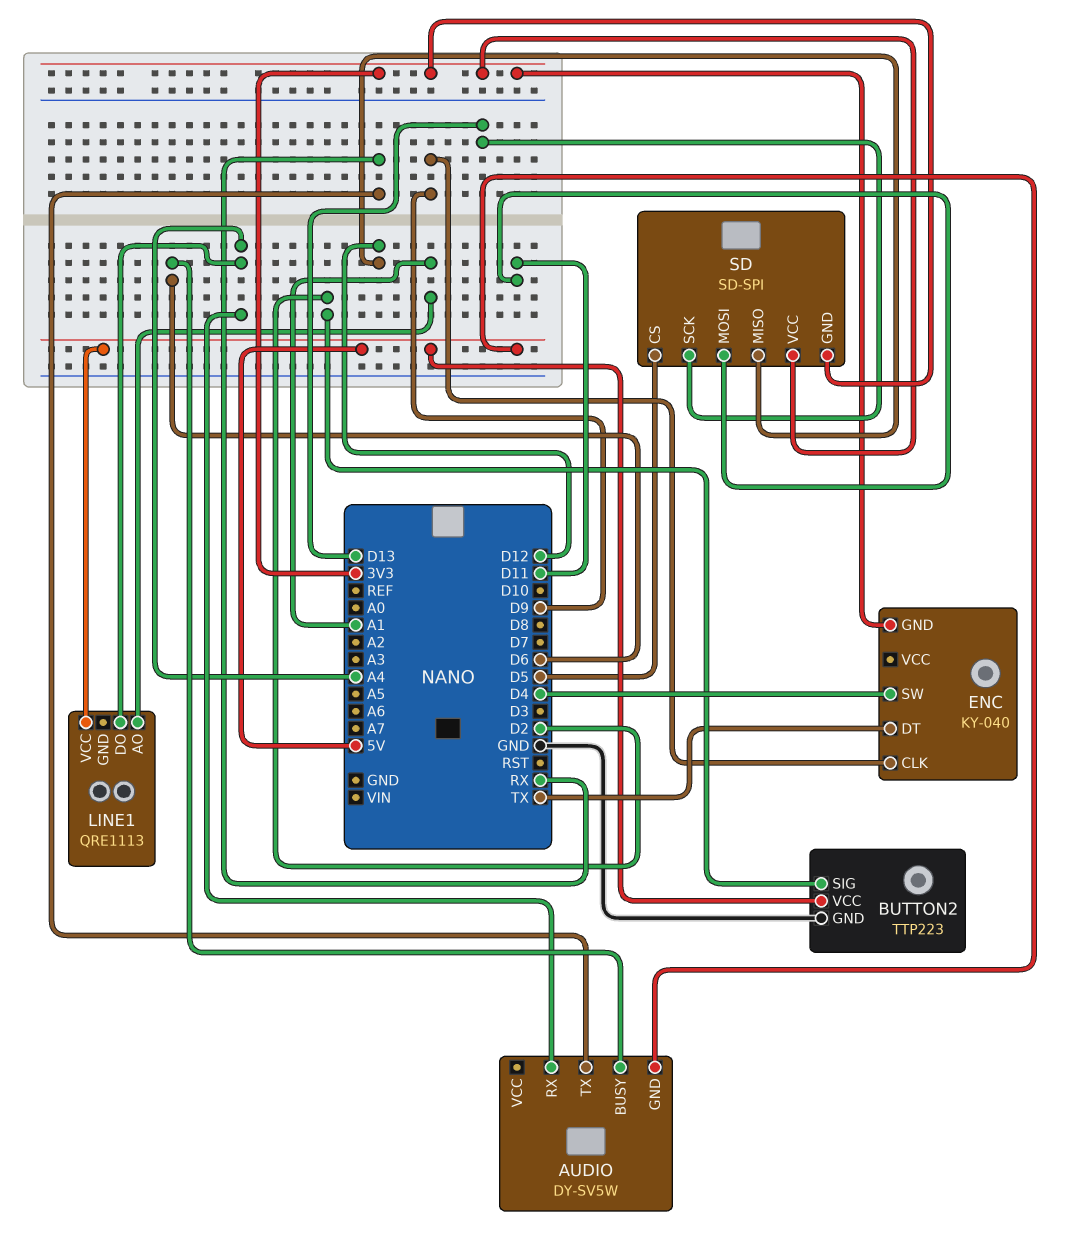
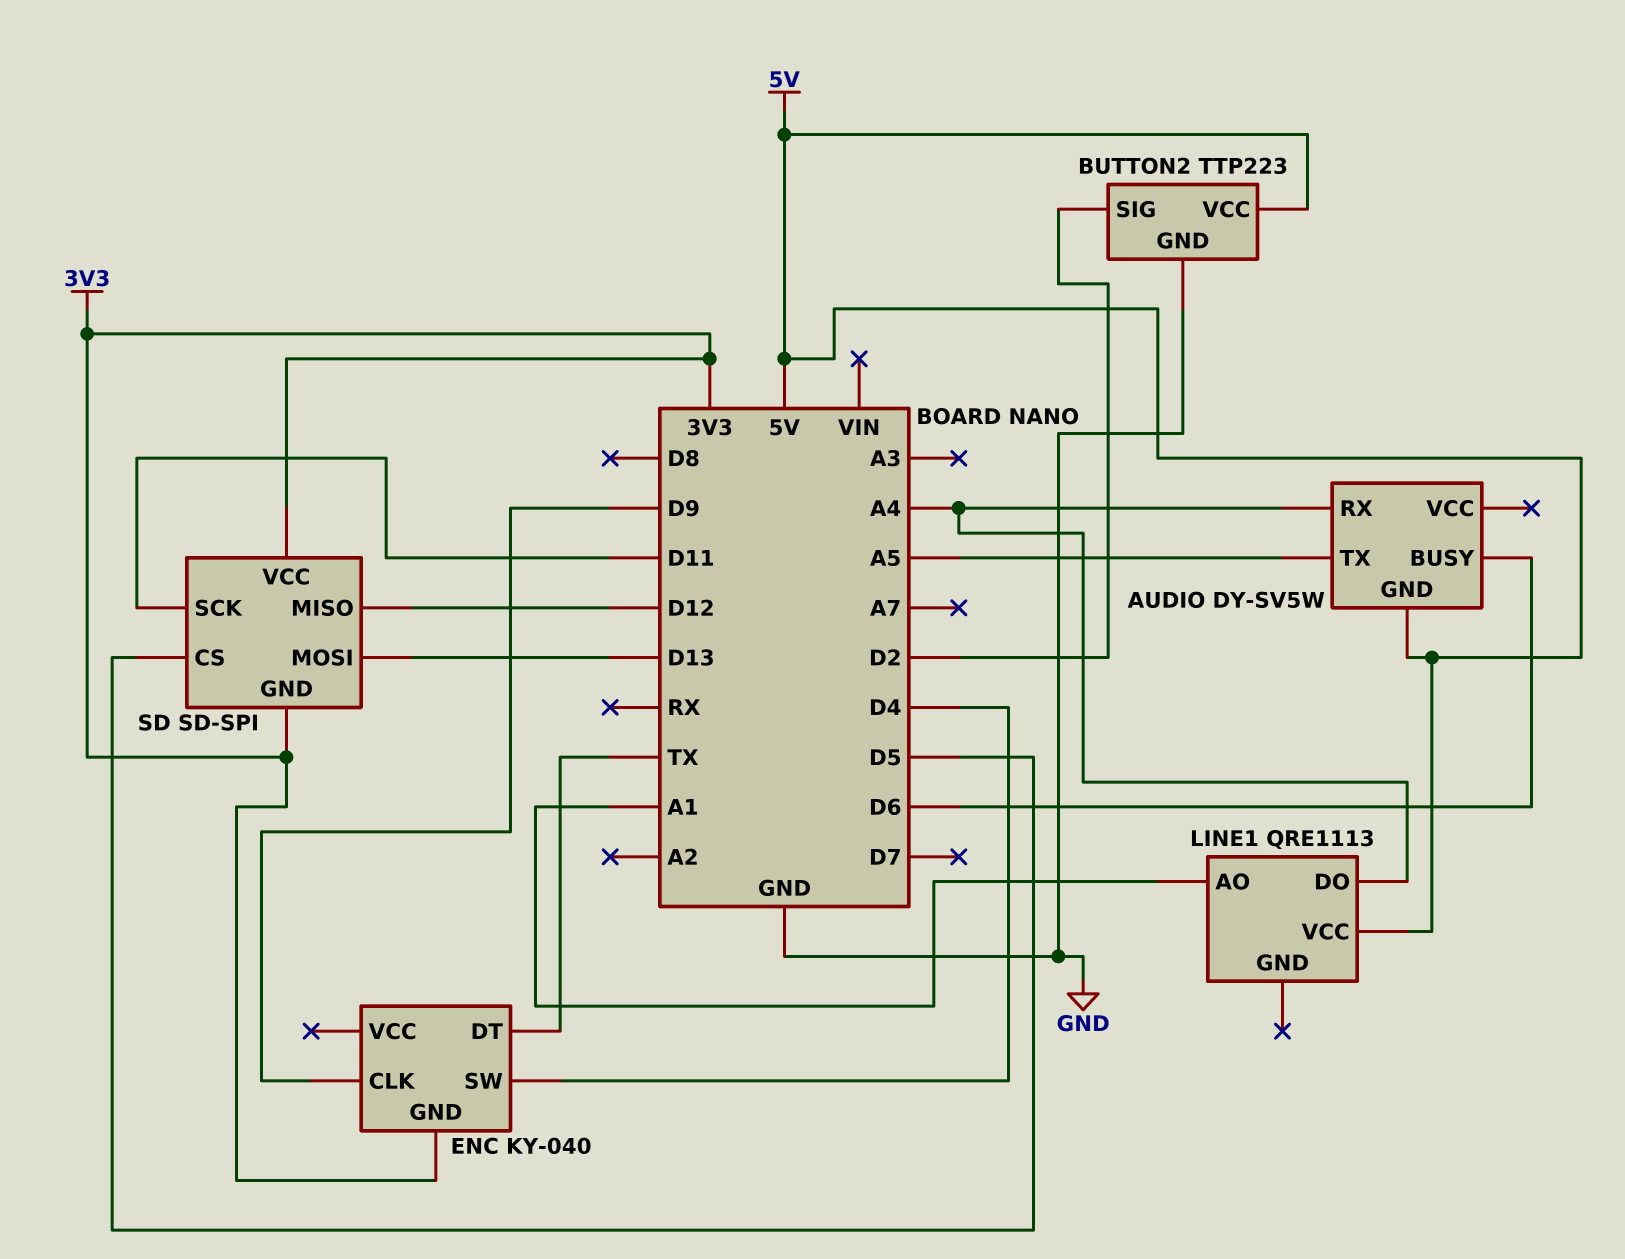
AUDIO pin TX: RX -> A5
SD pin MOSI: D11 -> D13
SD pin SCK: D13 -> D11

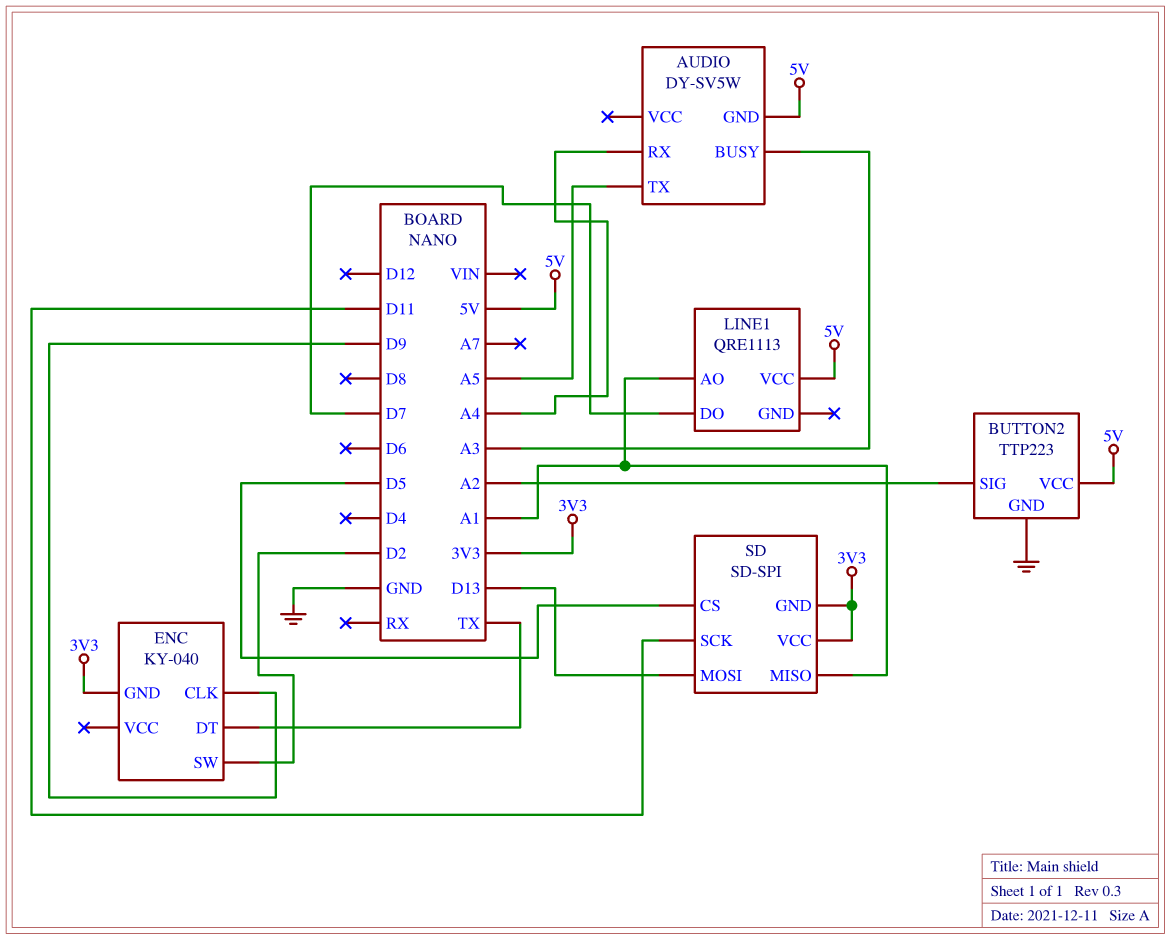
AUDIO pin BUSY: D6 -> A3
BUTTON2 pin SIG: D2 -> A2
ENC pin SW: D4 -> D2
LINE1 pin DO: A4 -> D7
SD pin MISO: D12 -> A1

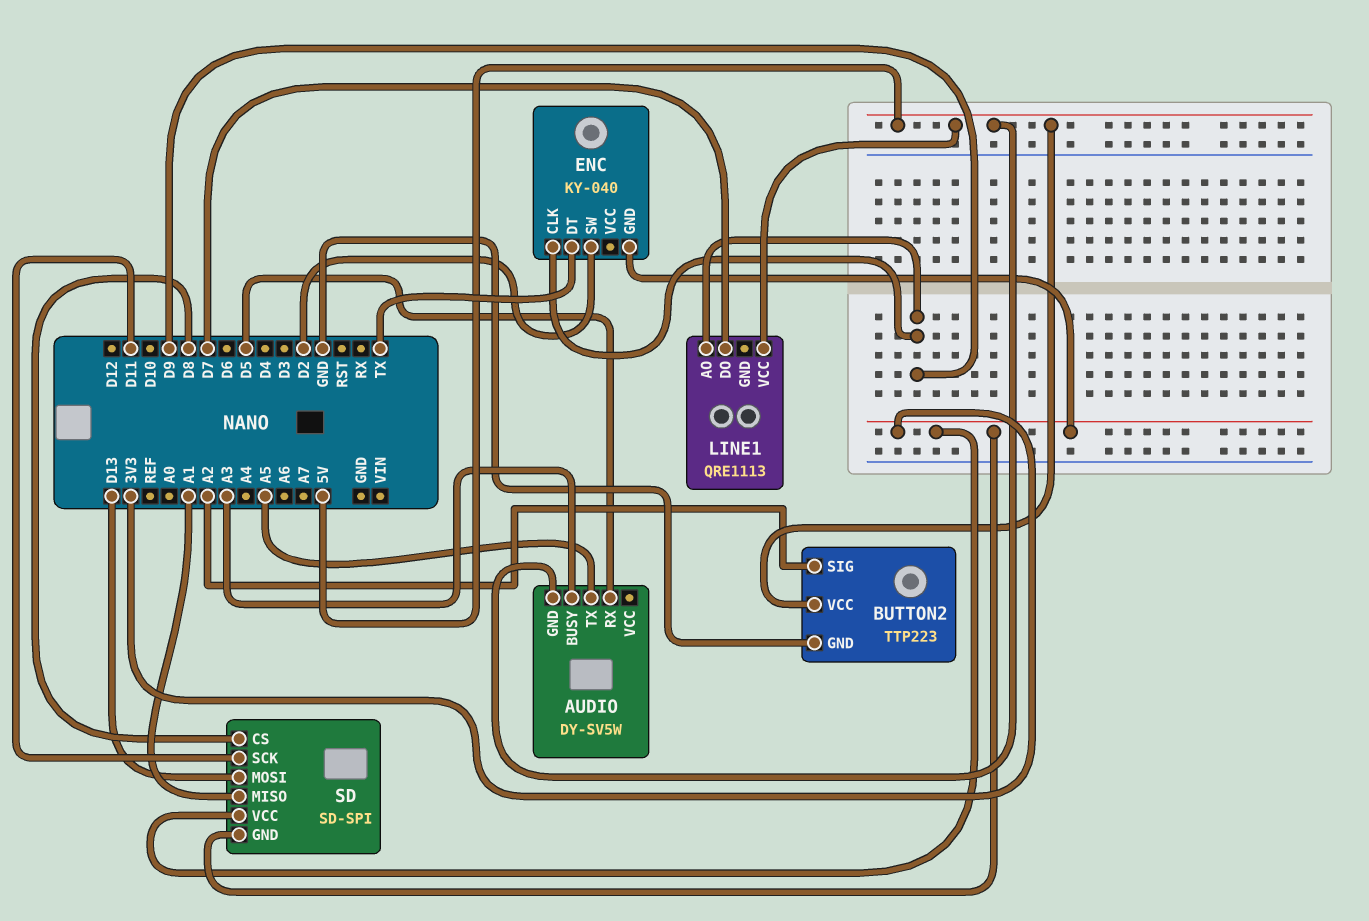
AUDIO pin RX: A4 -> D5
LINE1 pin AO: A1 -> D9
SD pin CS: D5 -> D8

